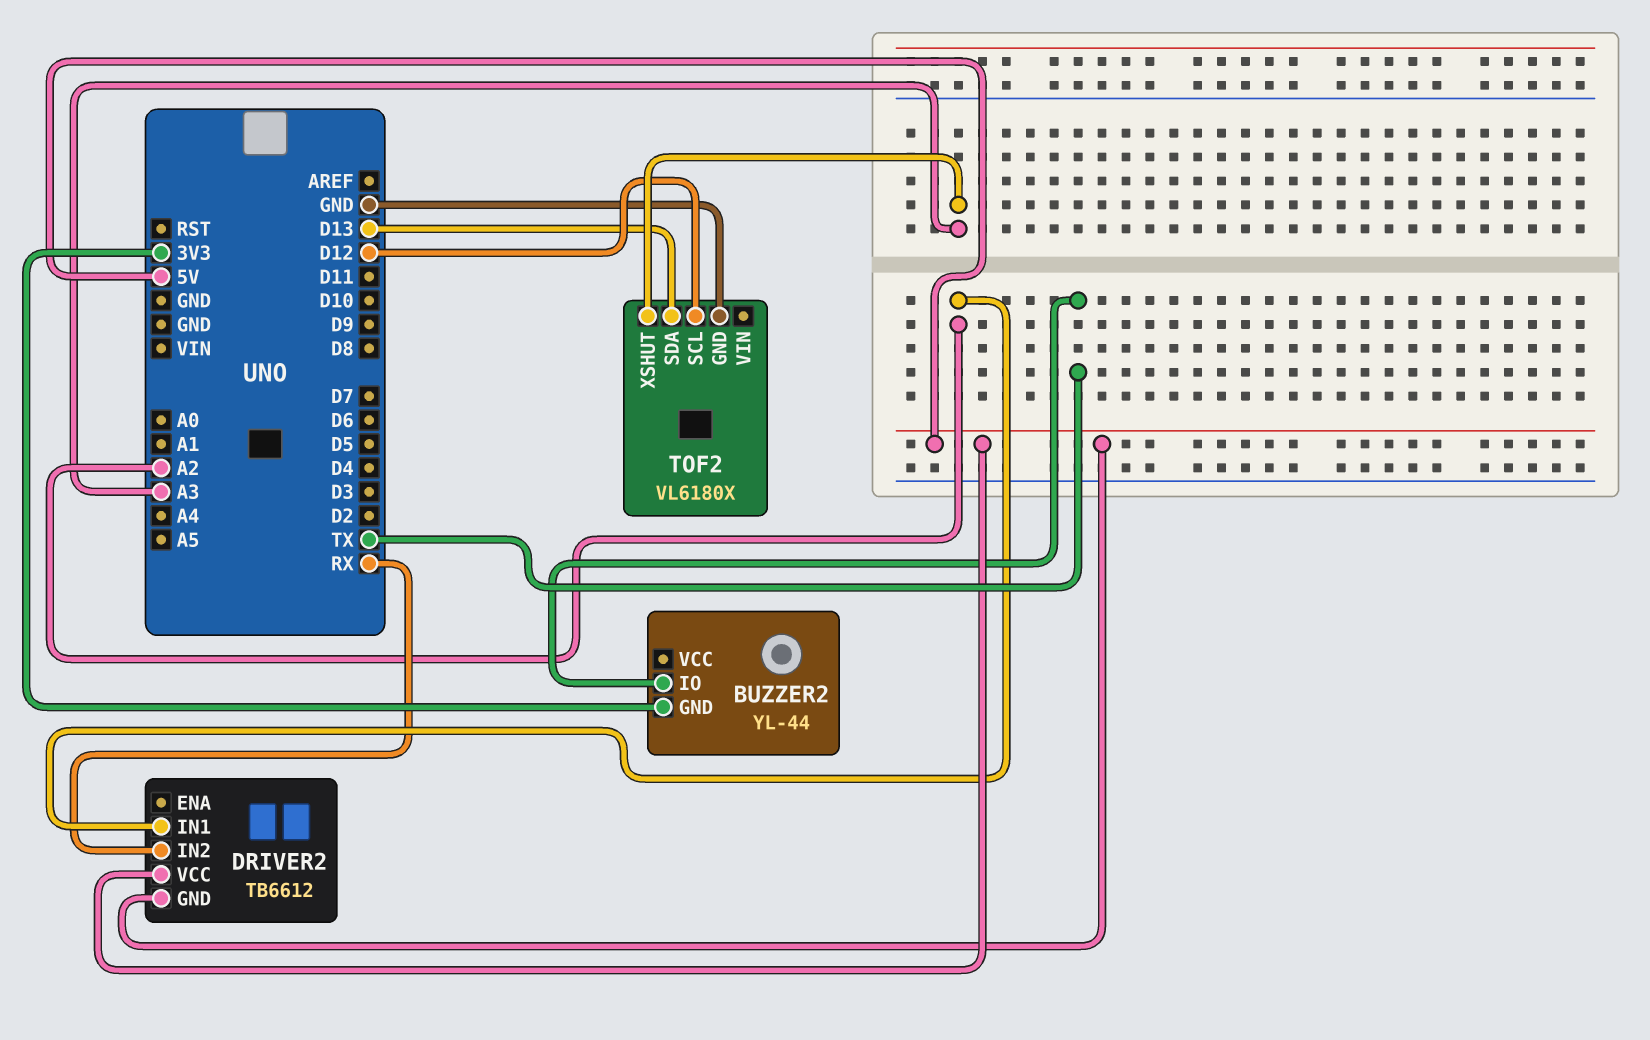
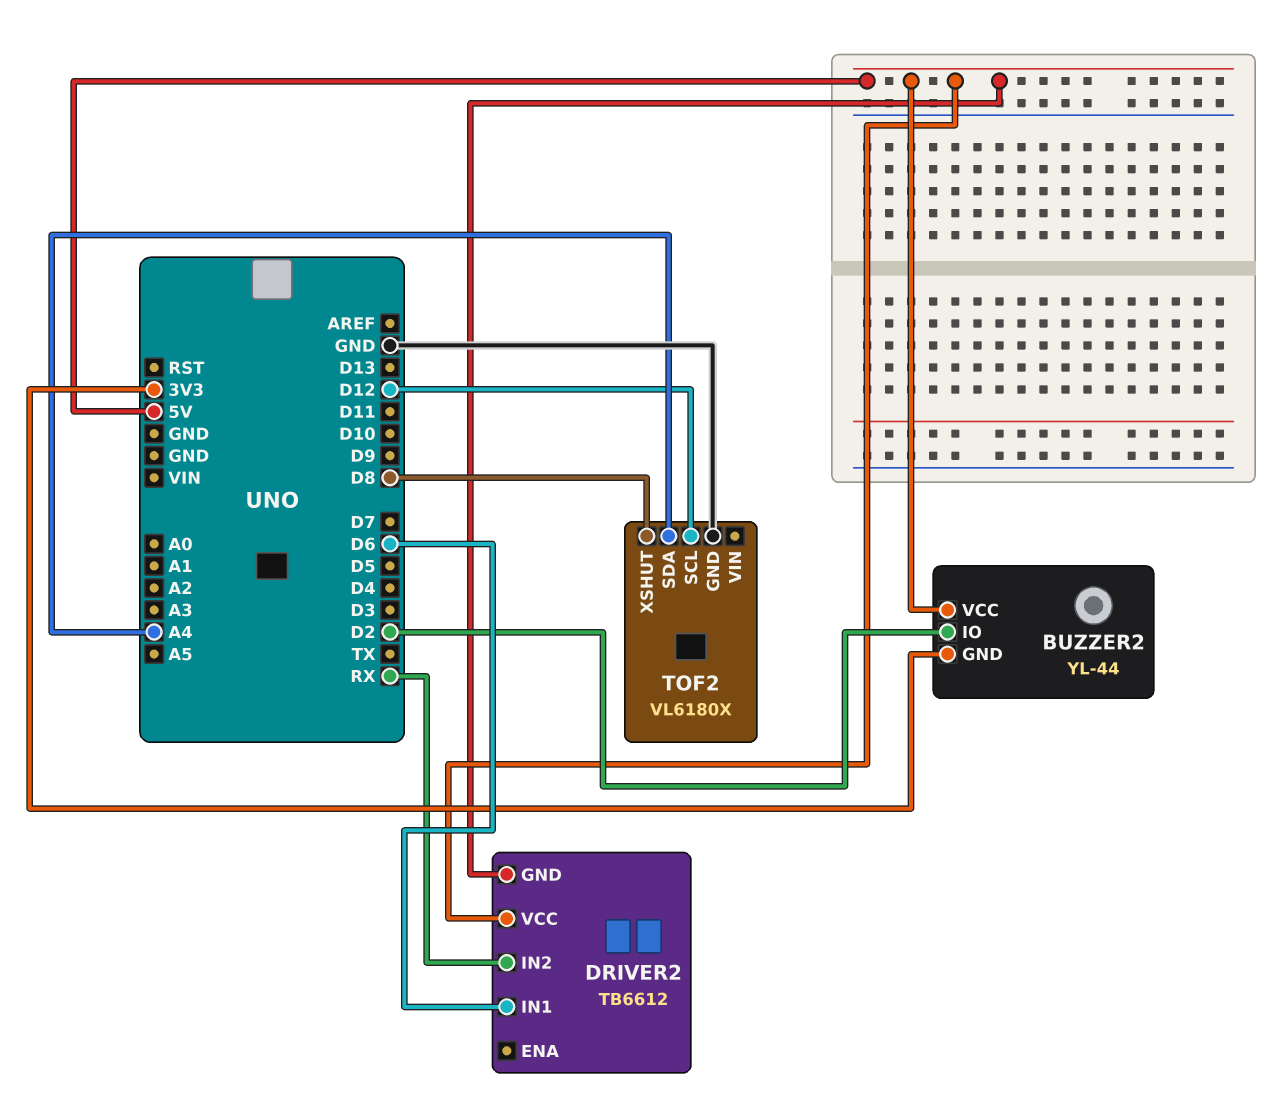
BUZZER2 pin IO: TX -> D2
BUZZER2 pin VCC: none -> 5V
DRIVER2 pin IN1: A2 -> D6
TOF2 pin SDA: D13 -> A4
TOF2 pin XSHUT: A3 -> D8

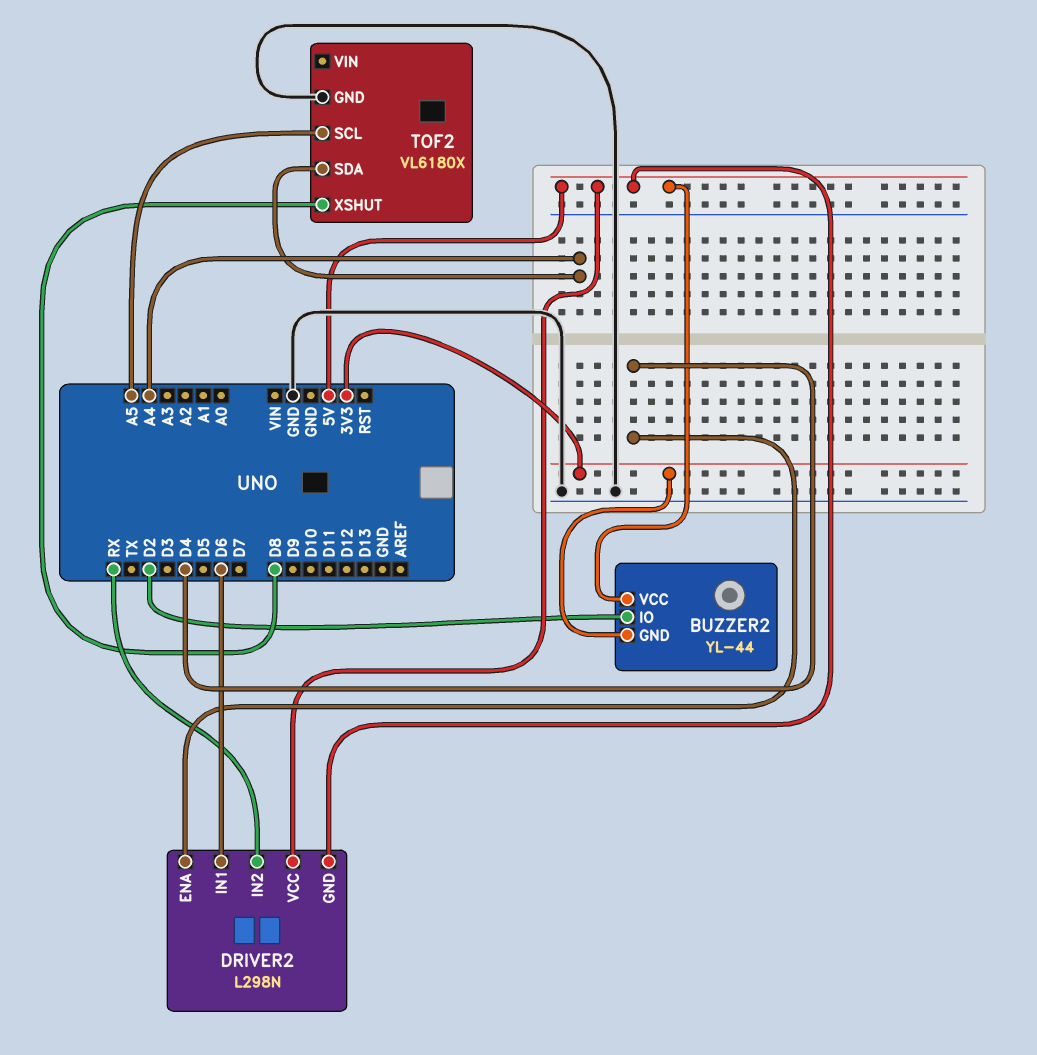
DRIVER2: TB6612 -> L298N
DRIVER2 pin ENA: none -> D4
TOF2 pin SCL: D12 -> A5

